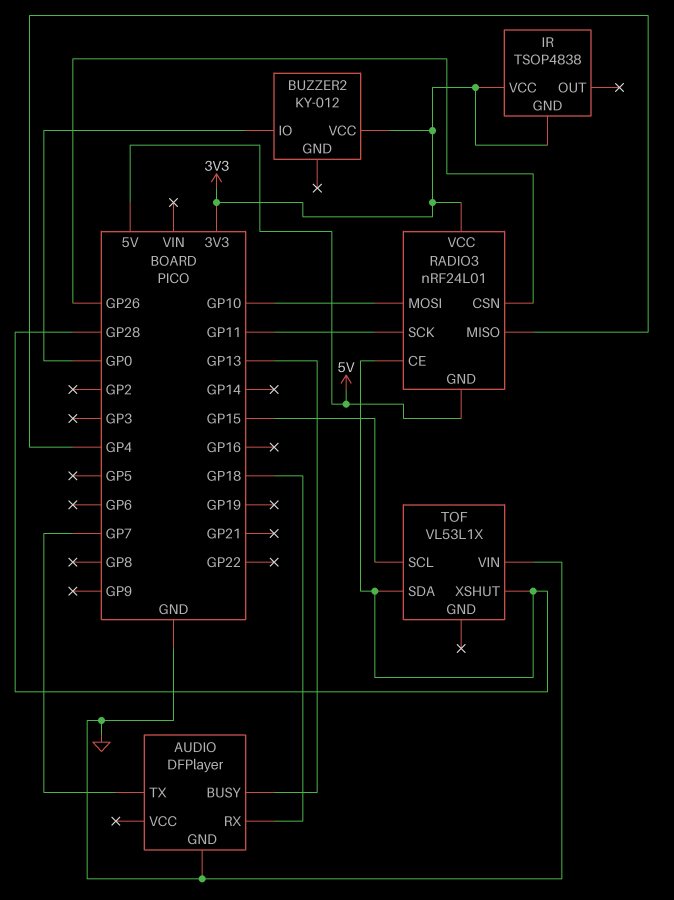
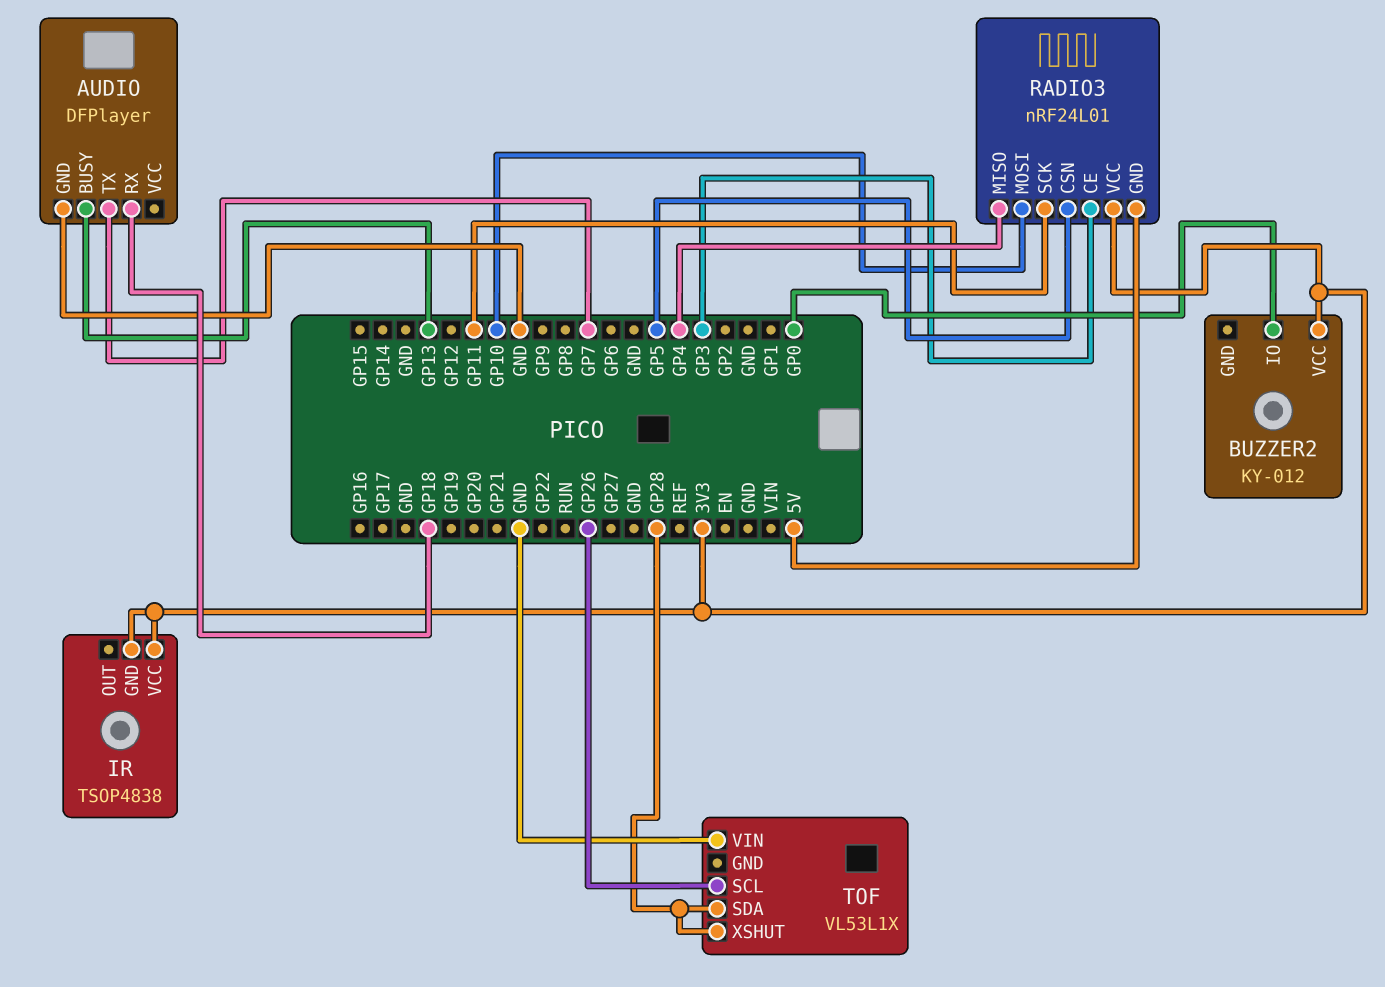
RADIO3 pin CE: GP28 -> GP3
RADIO3 pin CSN: GP26 -> GP5
TOF pin SCL: GP15 -> GP26

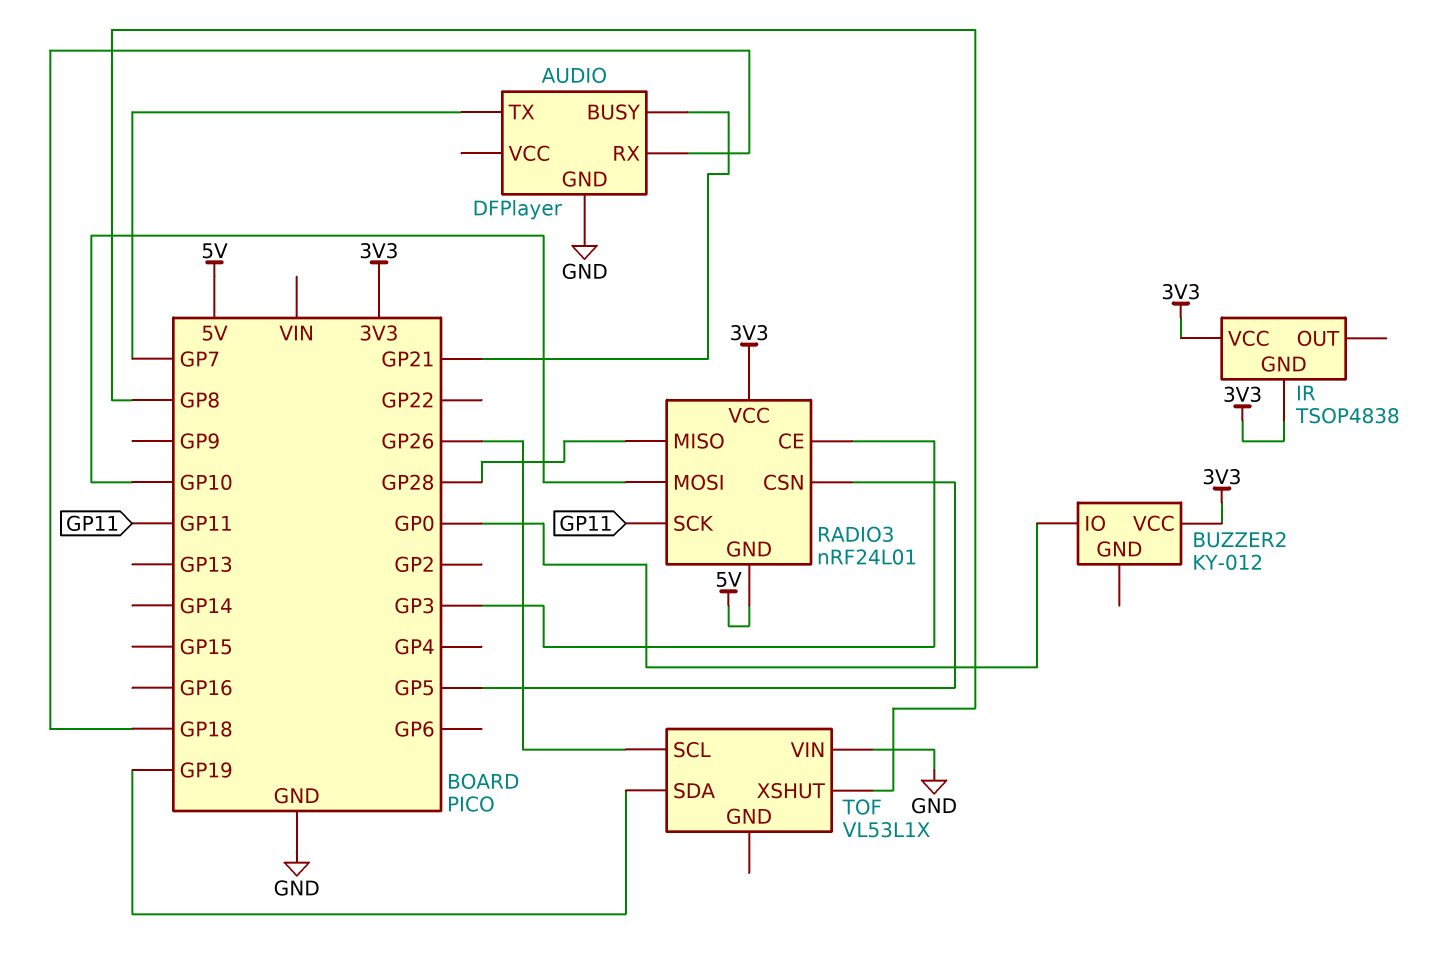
AUDIO pin BUSY: GP13 -> GP21
RADIO3 pin MISO: GP4 -> GP28
TOF pin SDA: GP28 -> GP19
TOF pin XSHUT: GP28 -> GP8

